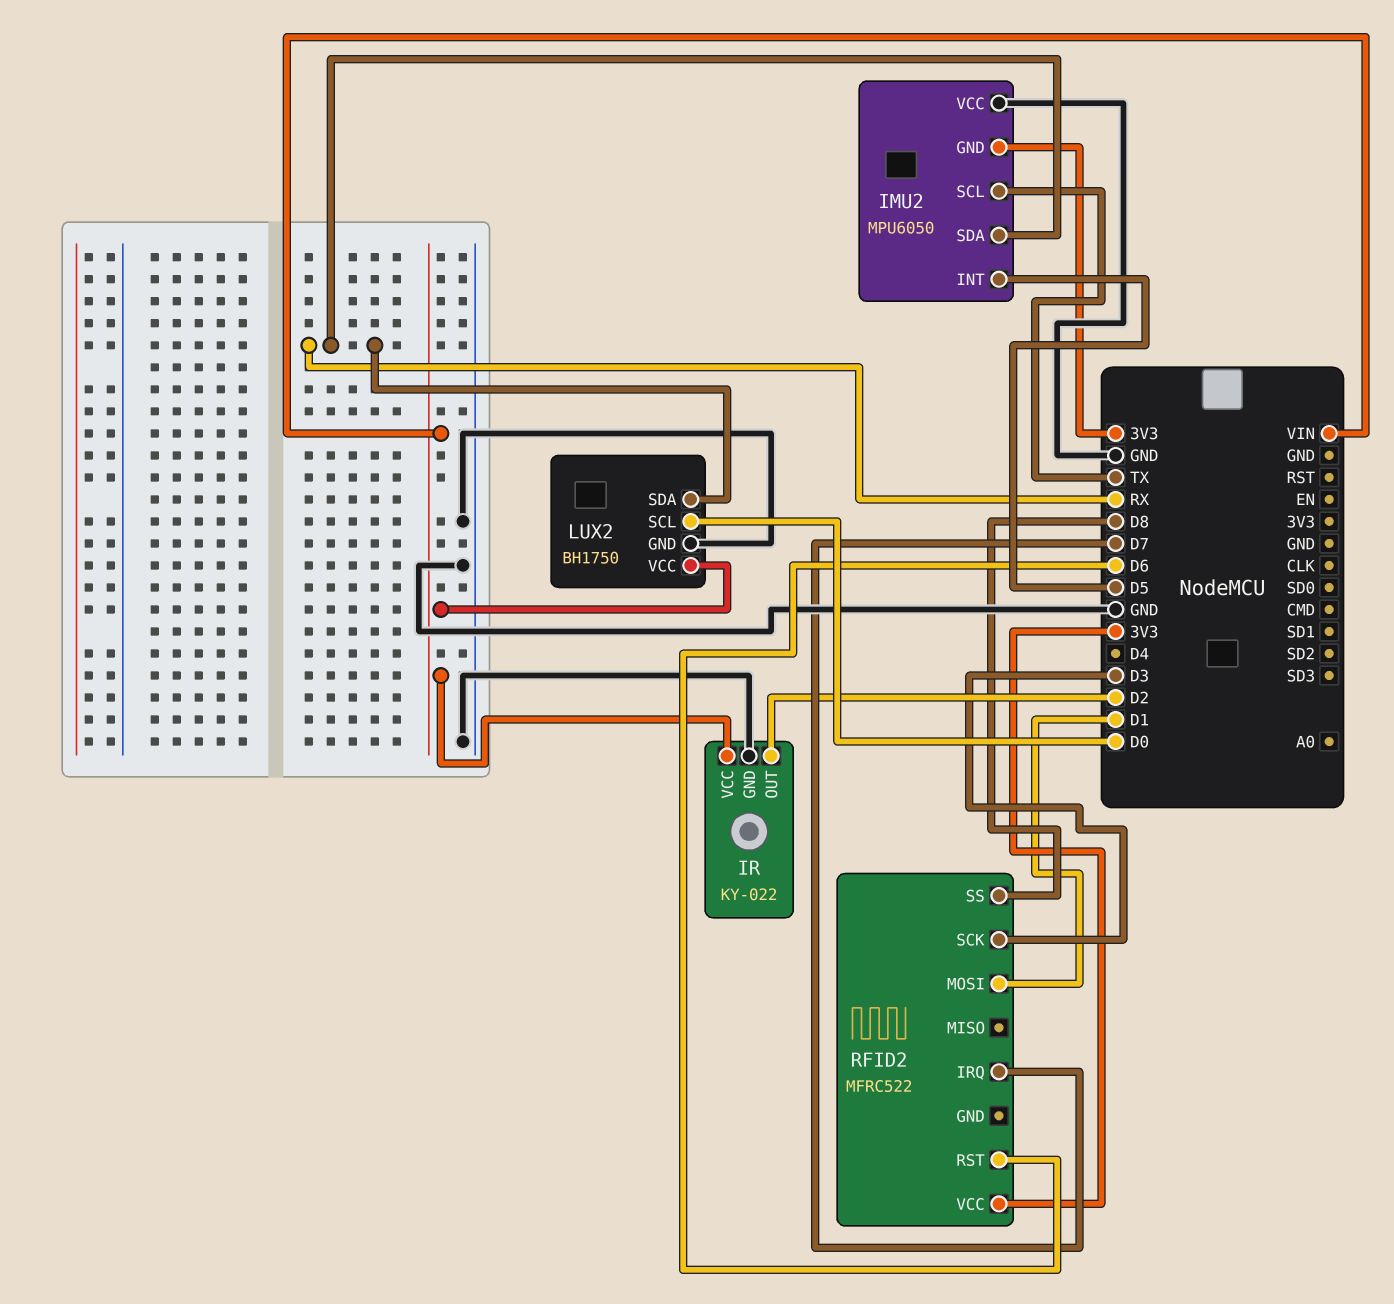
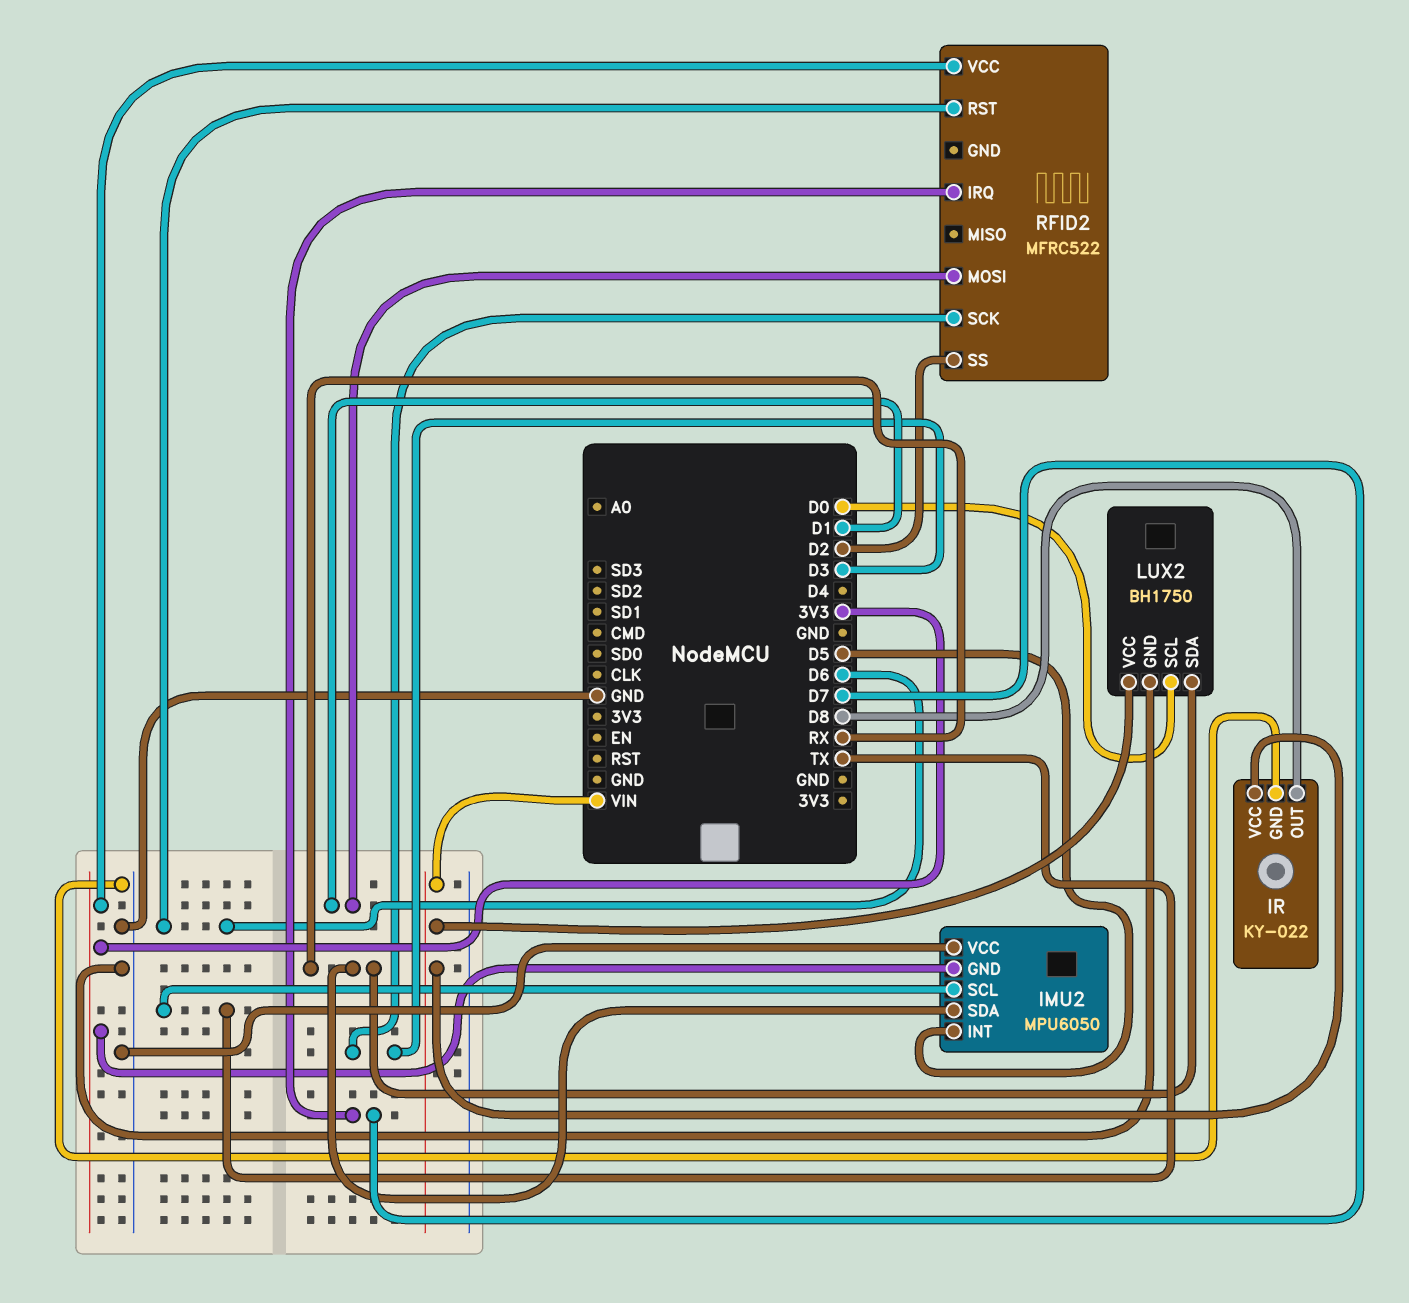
IR pin OUT: D2 -> D8
RFID2 pin SS: D8 -> D2

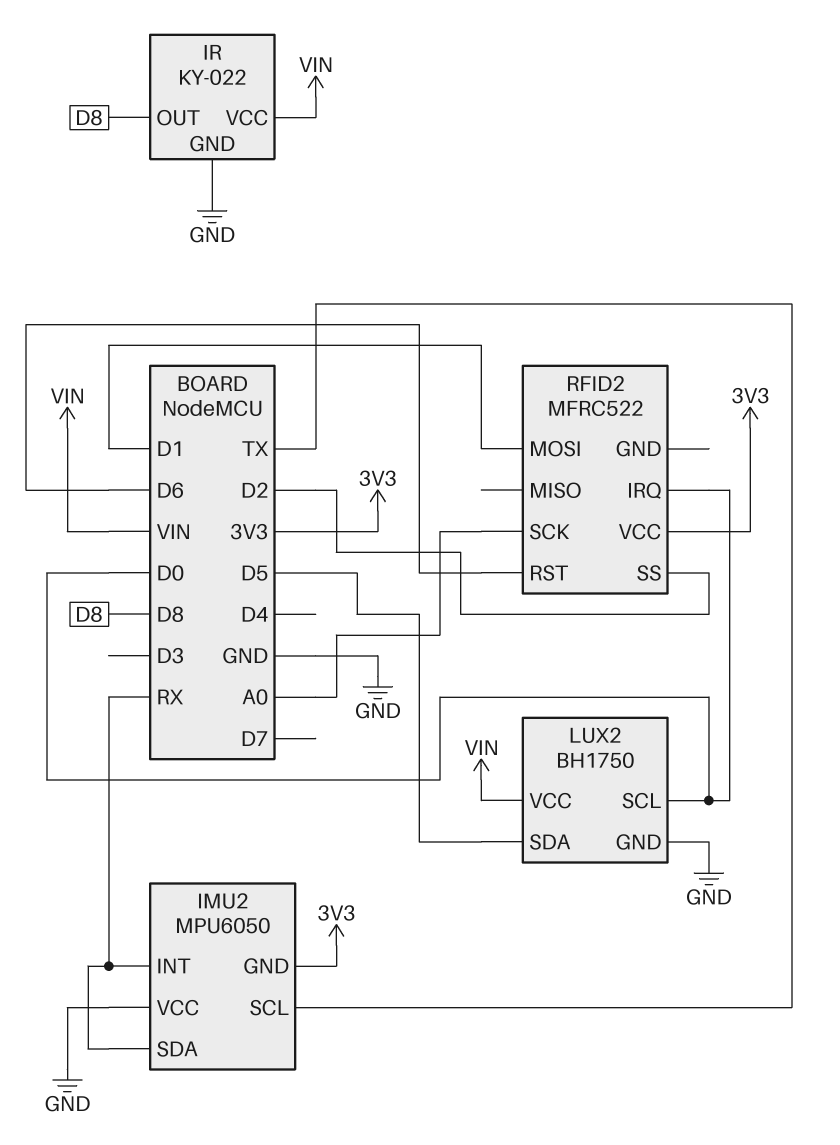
IMU2 pin INT: D5 -> RX
LUX2 pin SDA: RX -> D5
RFID2 pin IRQ: D7 -> D0
RFID2 pin SCK: D3 -> A0

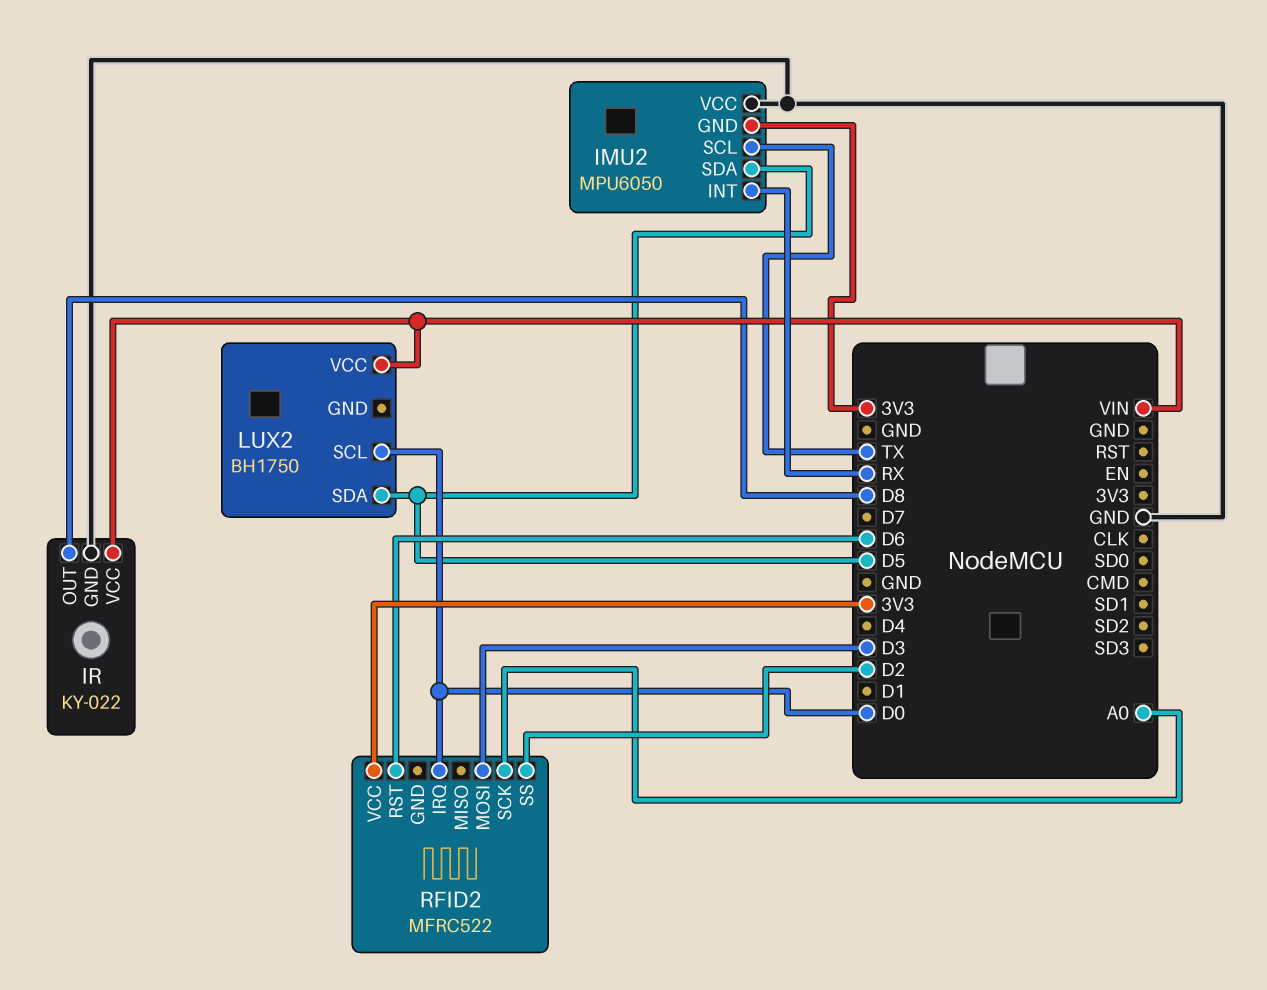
IMU2 pin SDA: RX -> D5
LUX2 pin GND: GND -> none
RFID2 pin MOSI: D1 -> D3

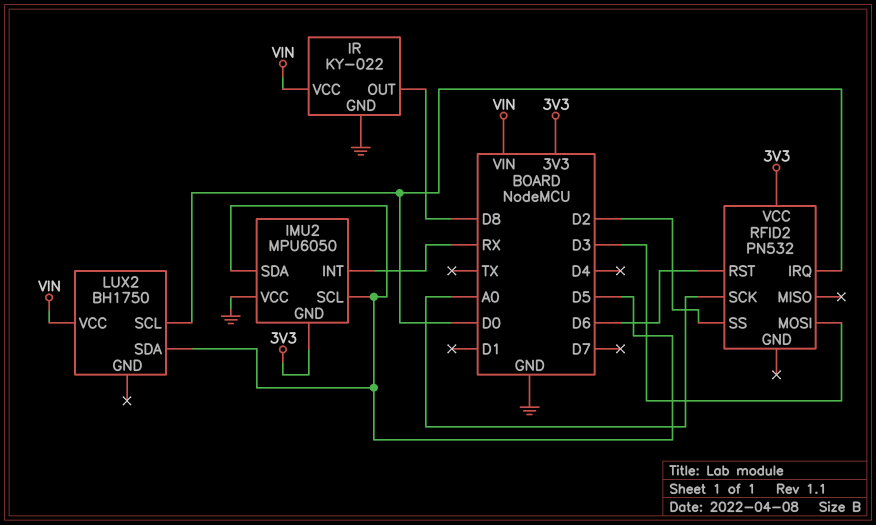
IMU2 pin SCL: TX -> D5
RFID2: MFRC522 -> PN532

